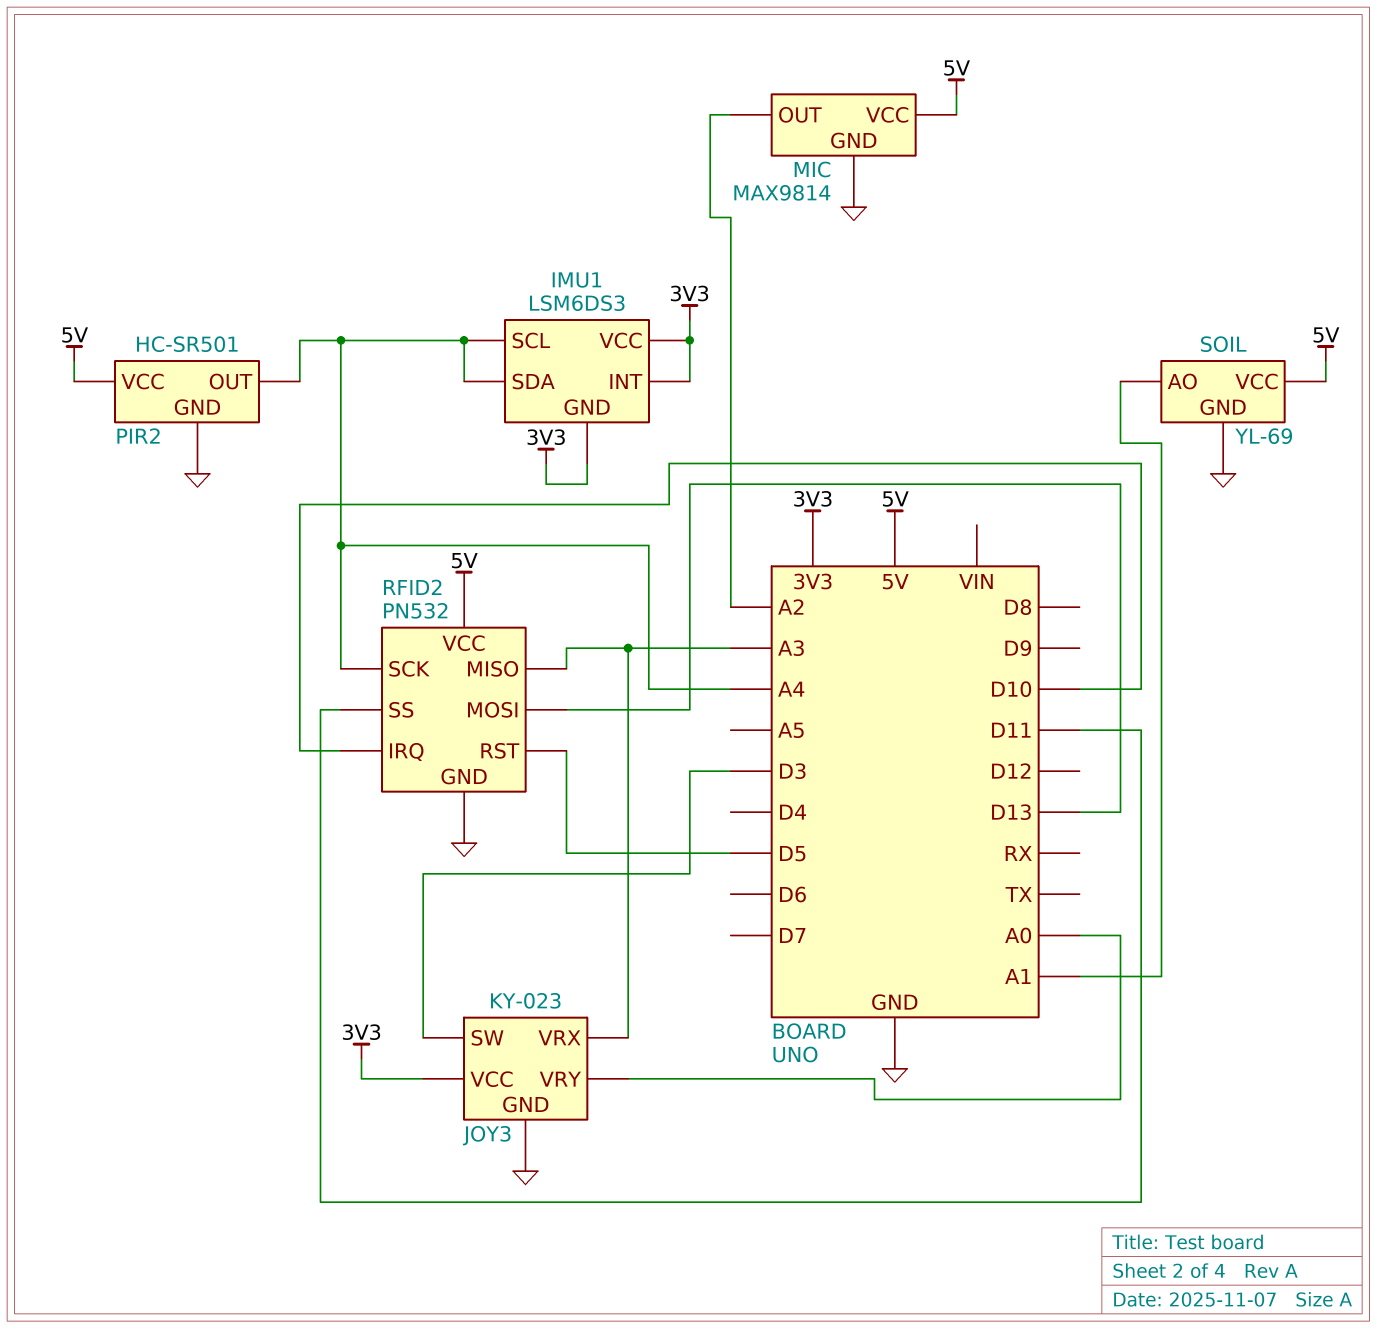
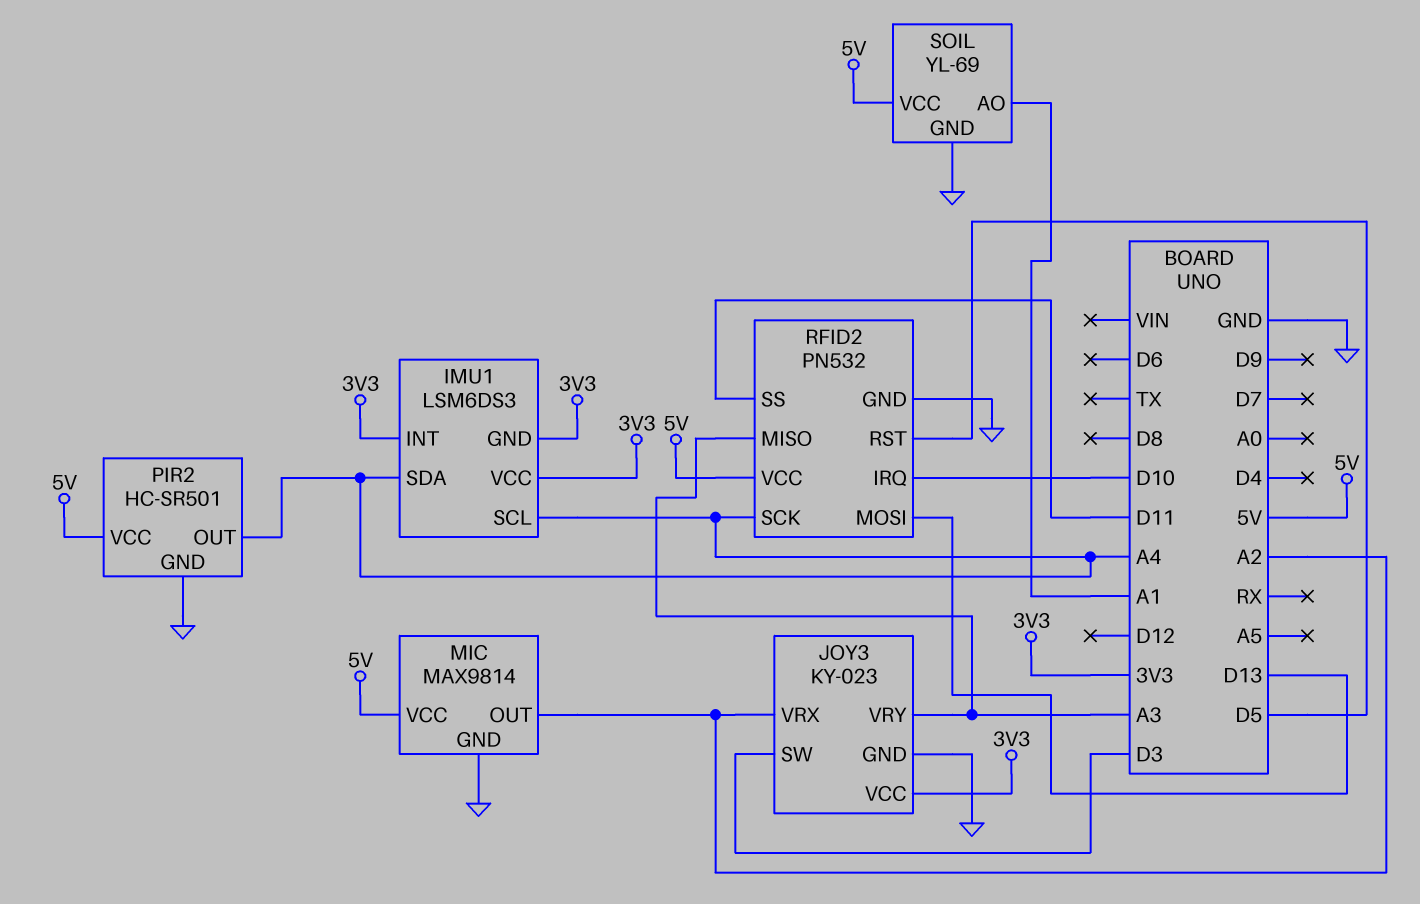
JOY3 pin VRX: A3 -> A2
JOY3 pin VRY: A0 -> A3

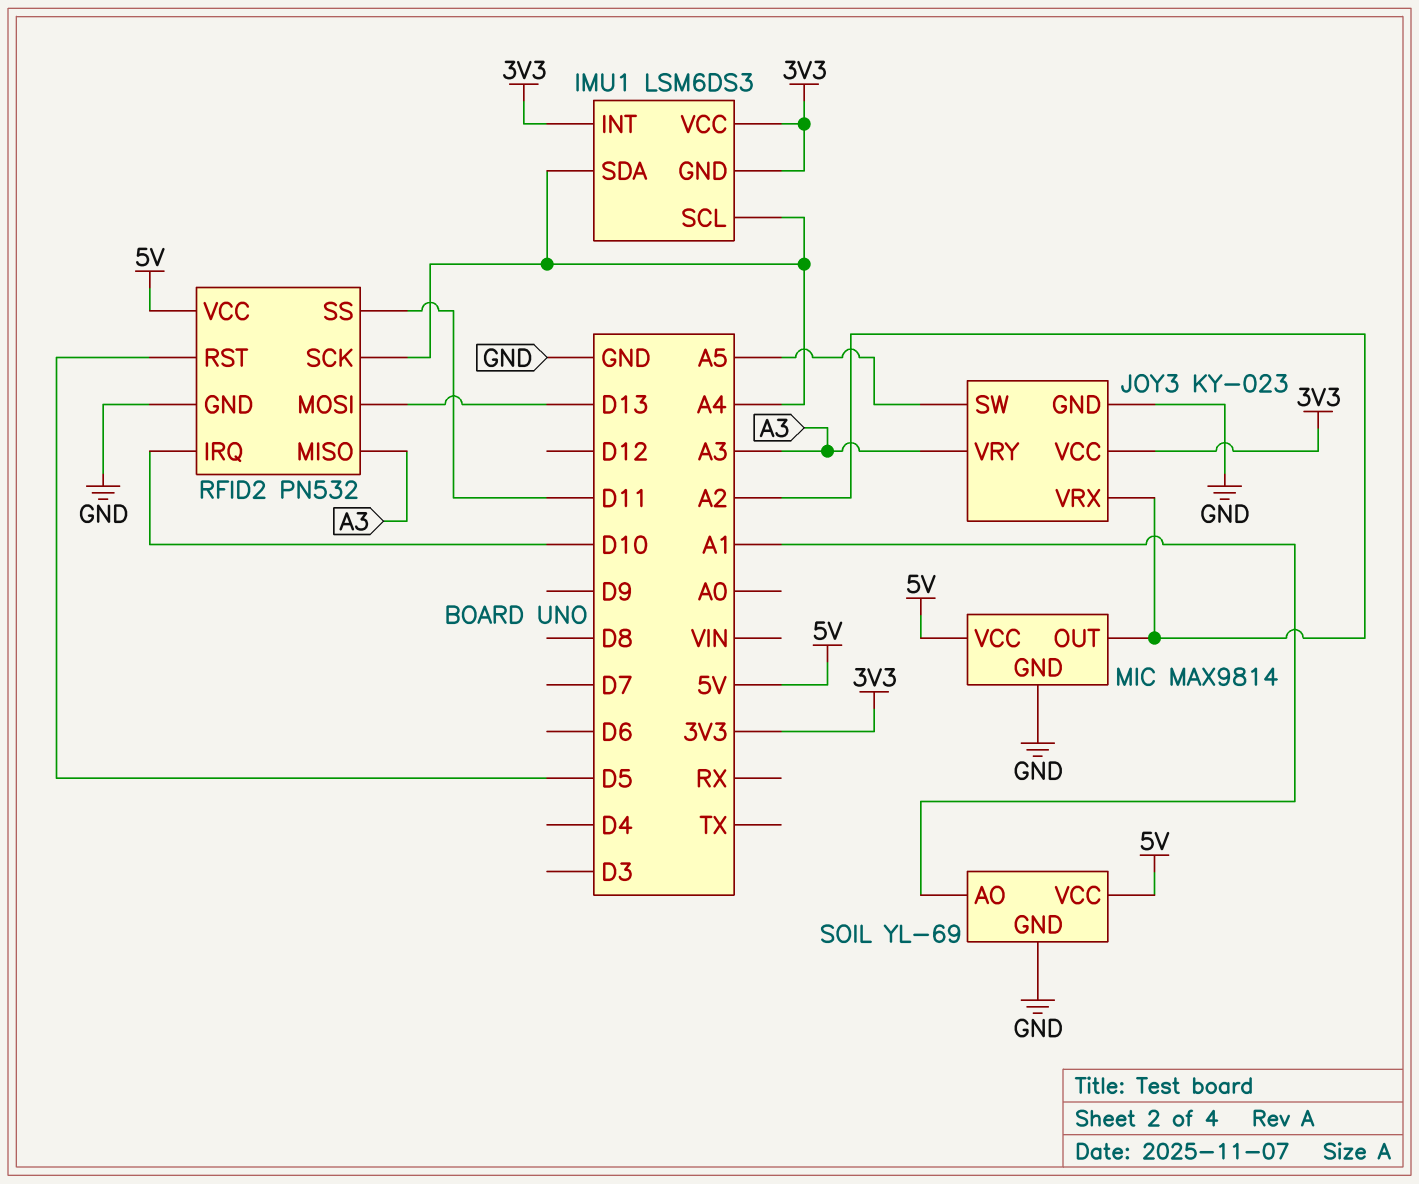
JOY3 pin SW: D3 -> A5
PIR2: HC-SR501 -> none
PIR2 pin GND: GND -> none
PIR2 pin OUT: A4 -> none
PIR2 pin VCC: 5V -> none

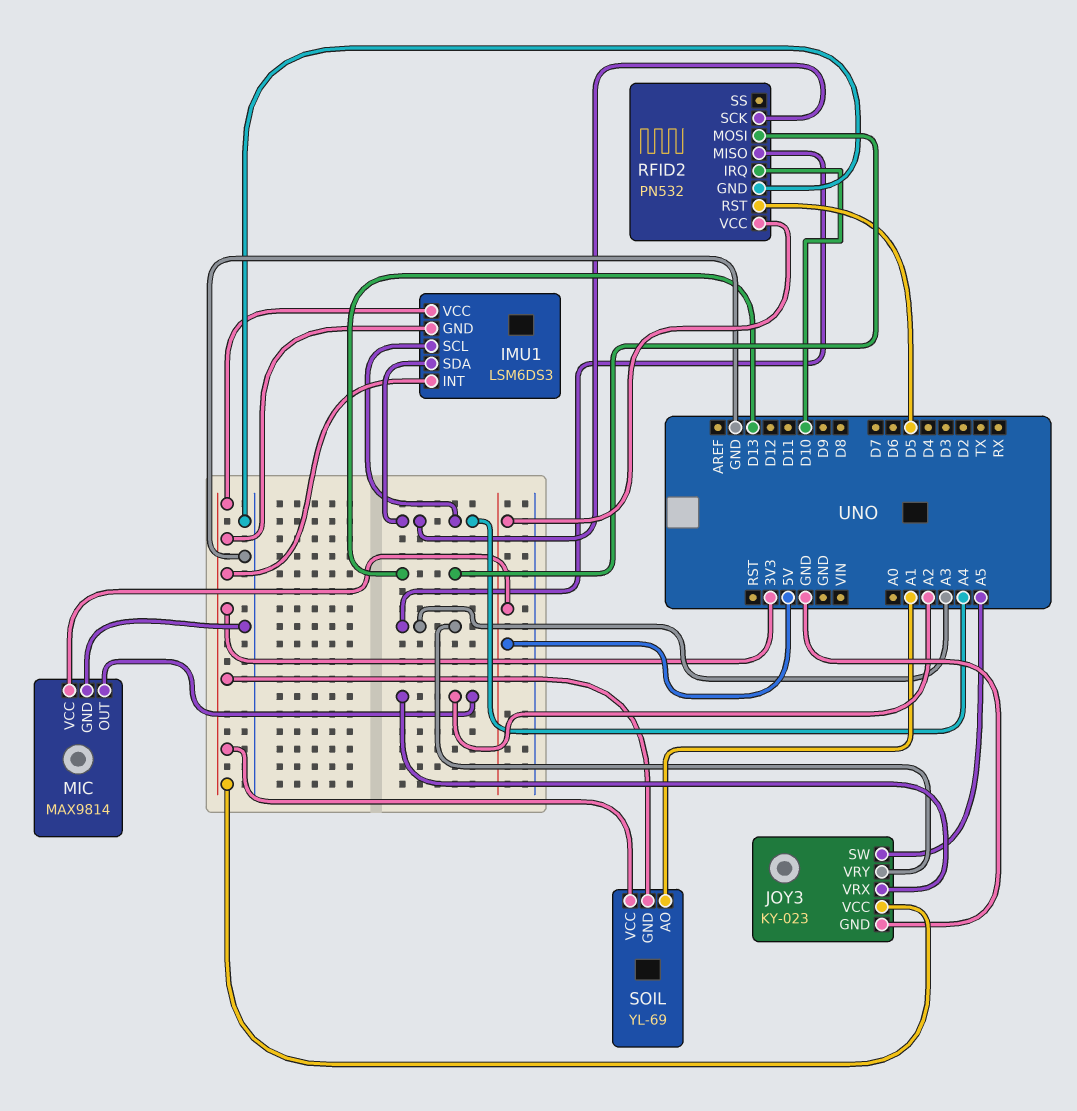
RFID2 pin SS: D11 -> none
SOIL pin GND: GND -> 3V3
SOIL pin VCC: 5V -> 3V3

